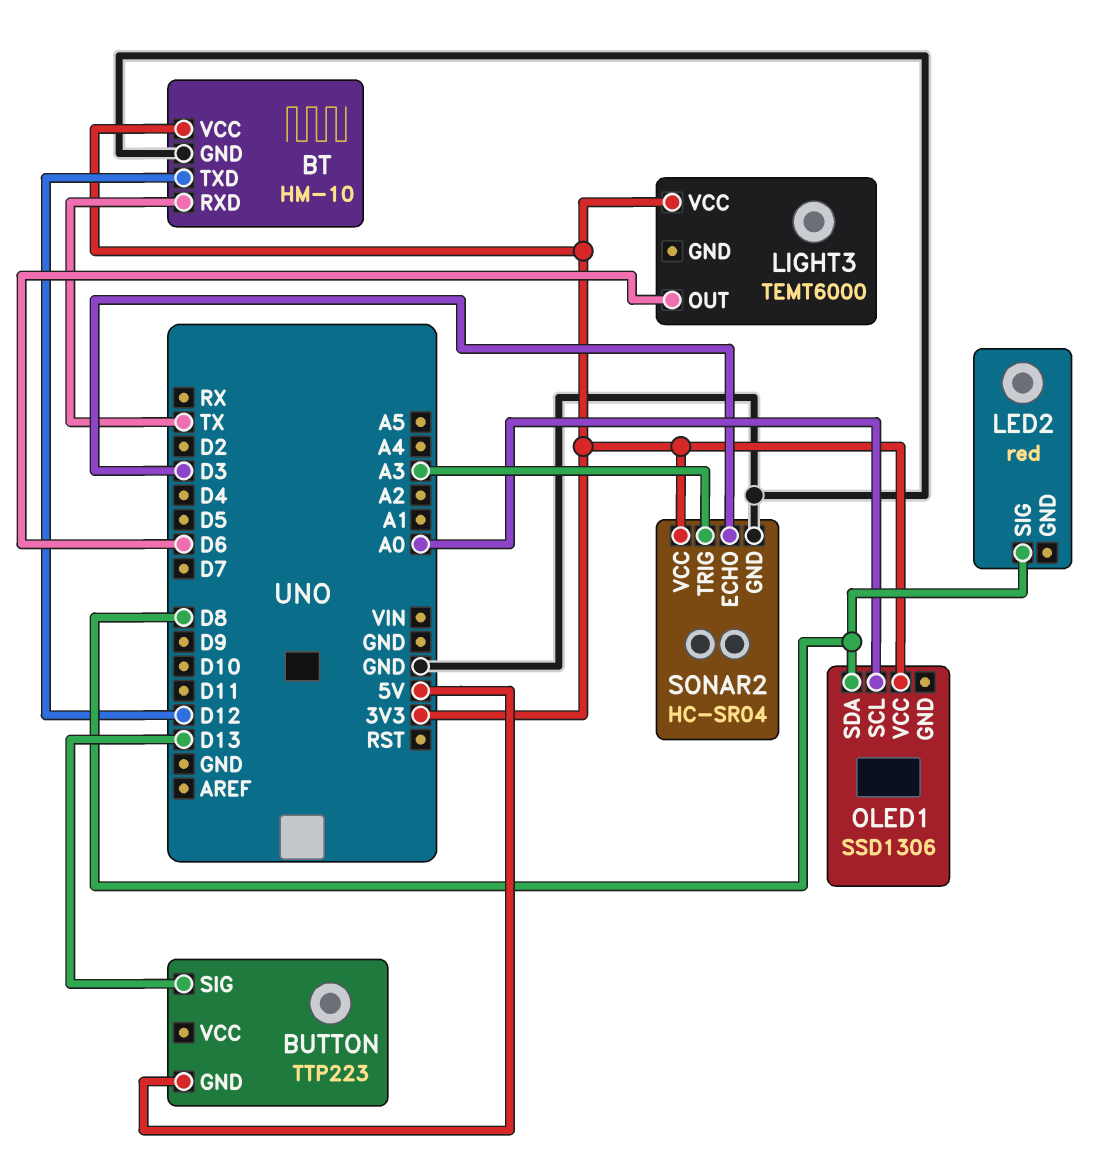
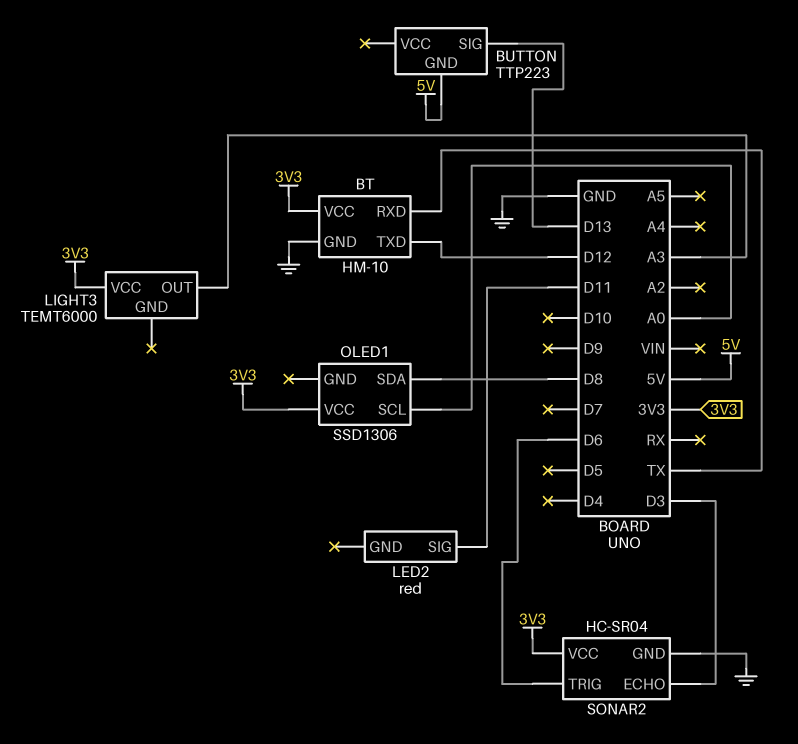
LED2 pin SIG: D8 -> D11
LIGHT3 pin OUT: D6 -> A3
SONAR2 pin TRIG: A3 -> D6

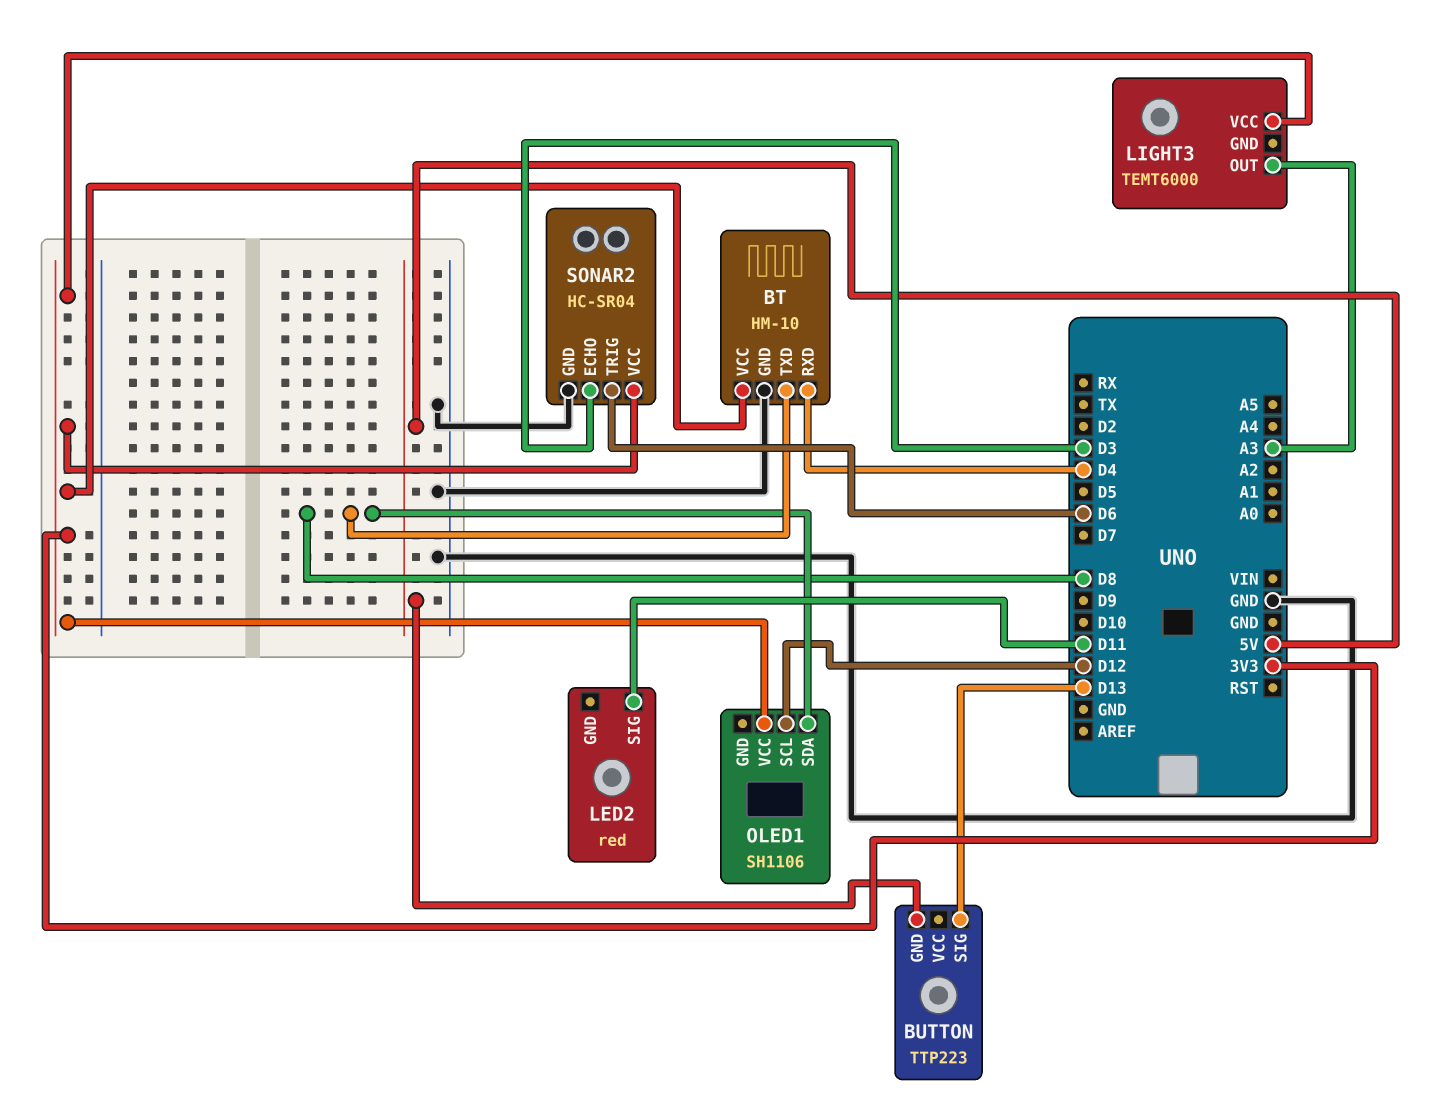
BT pin RXD: TX -> D4
BT pin TXD: D12 -> D8
OLED1: SSD1306 -> SH1106
OLED1 pin SCL: A0 -> D12

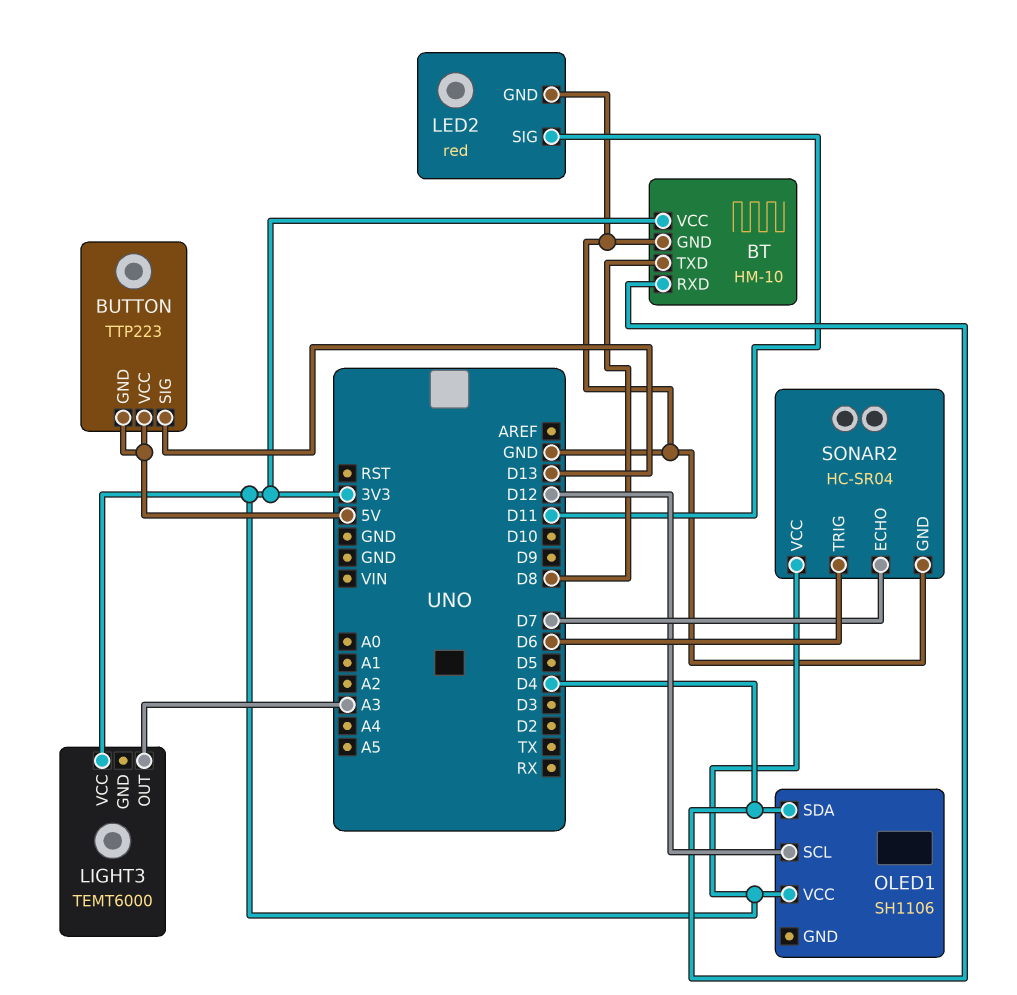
BUTTON pin VCC: none -> 5V
LED2 pin GND: none -> GND
OLED1 pin SDA: D8 -> D4
SONAR2 pin ECHO: D3 -> D7

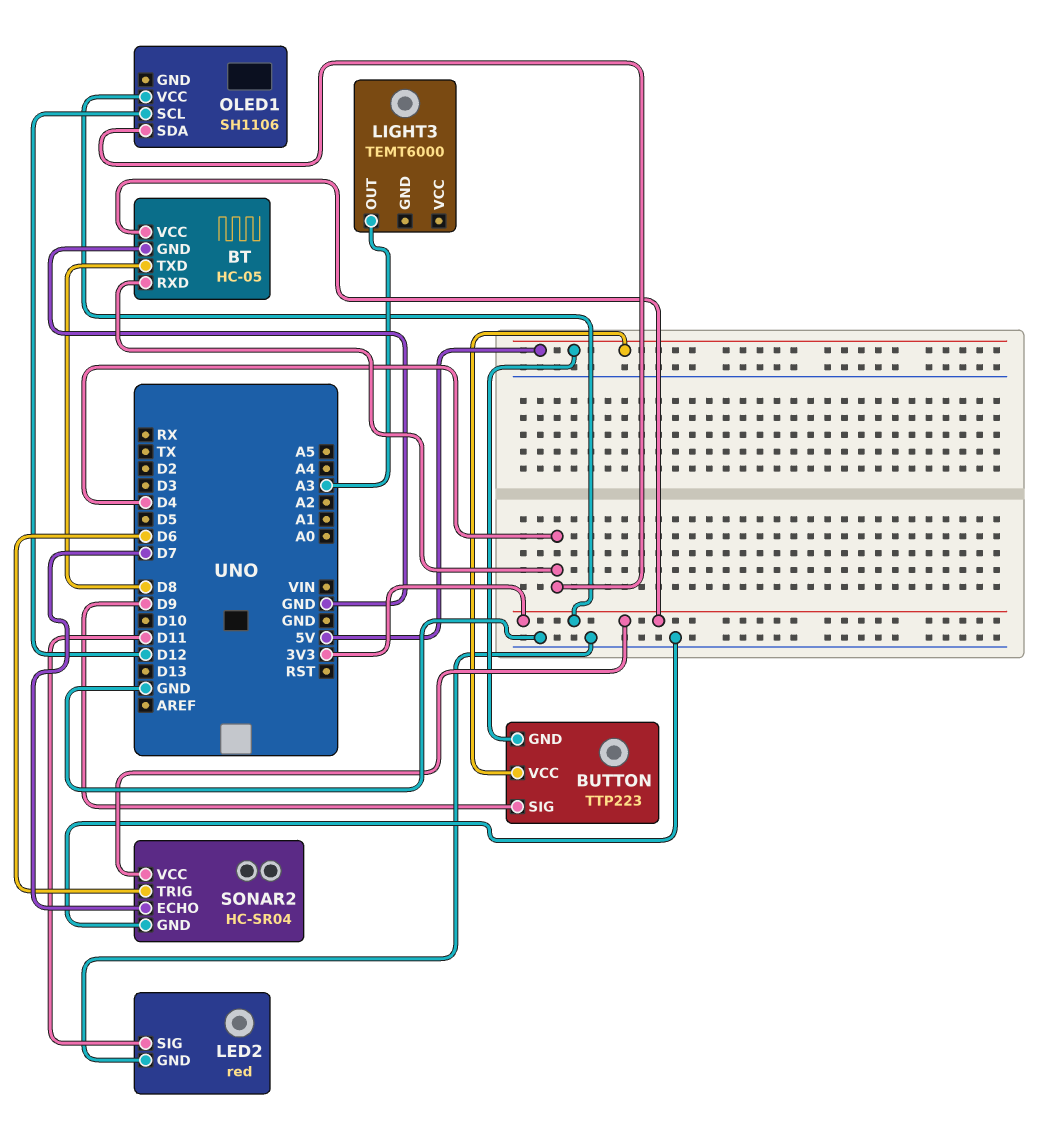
BT: HM-10 -> HC-05
BUTTON pin SIG: D13 -> D9
LIGHT3 pin VCC: 3V3 -> none

